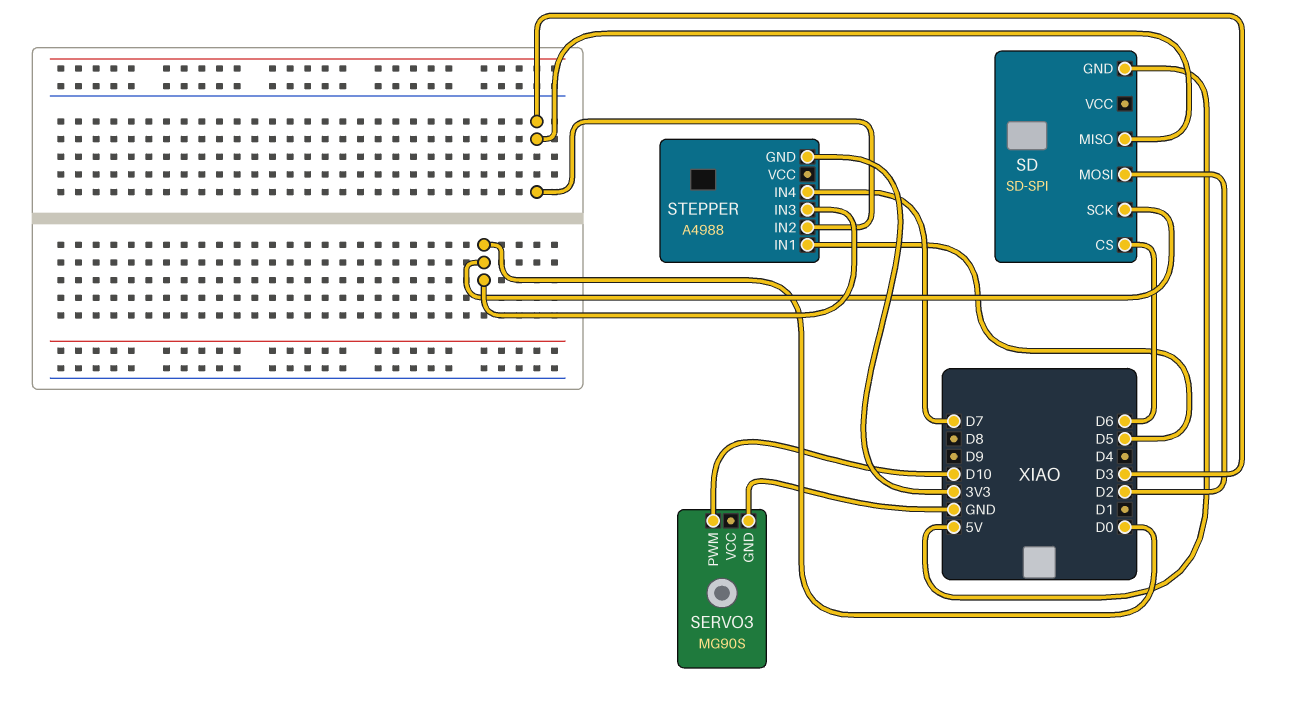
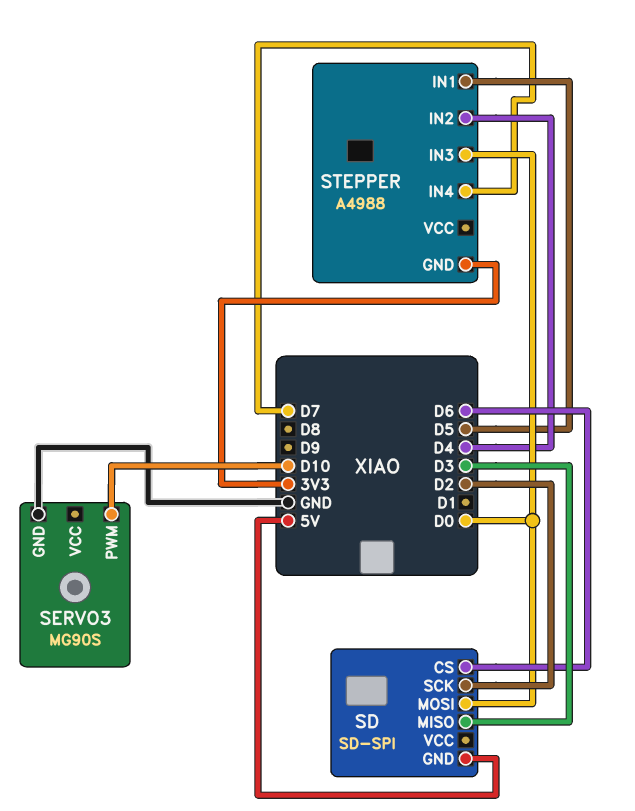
SD pin MOSI: D2 -> D0
SD pin SCK: D0 -> D2
STEPPER pin IN2: D3 -> D4

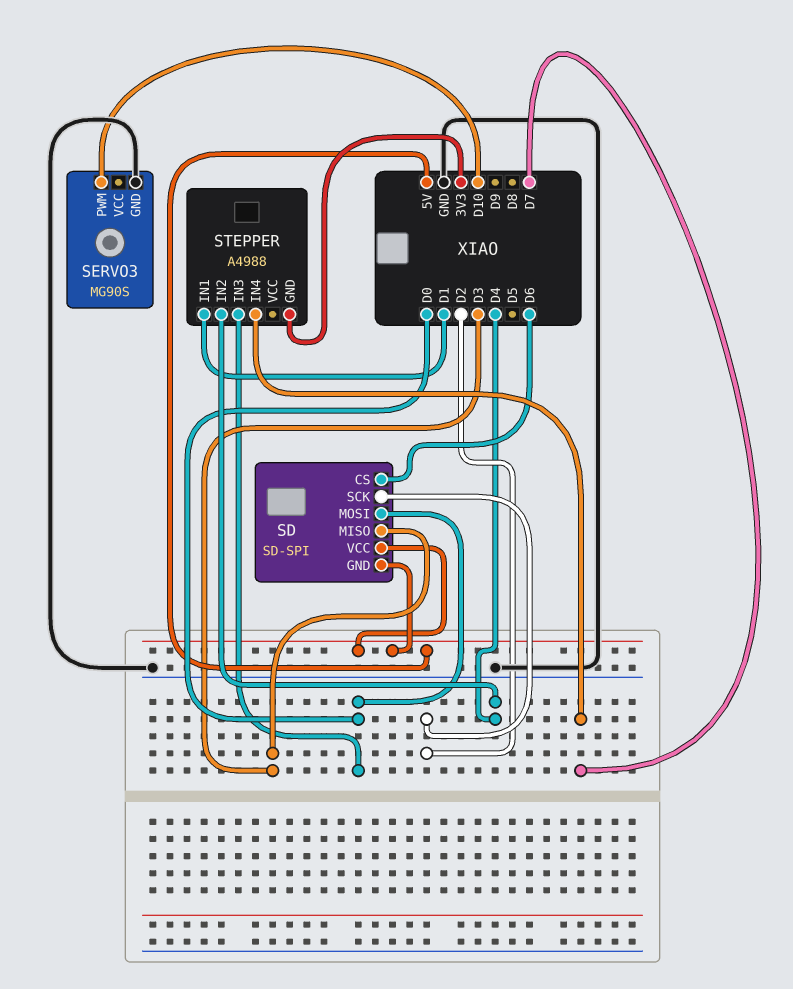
SD pin VCC: none -> 5V
STEPPER pin IN1: D5 -> D1

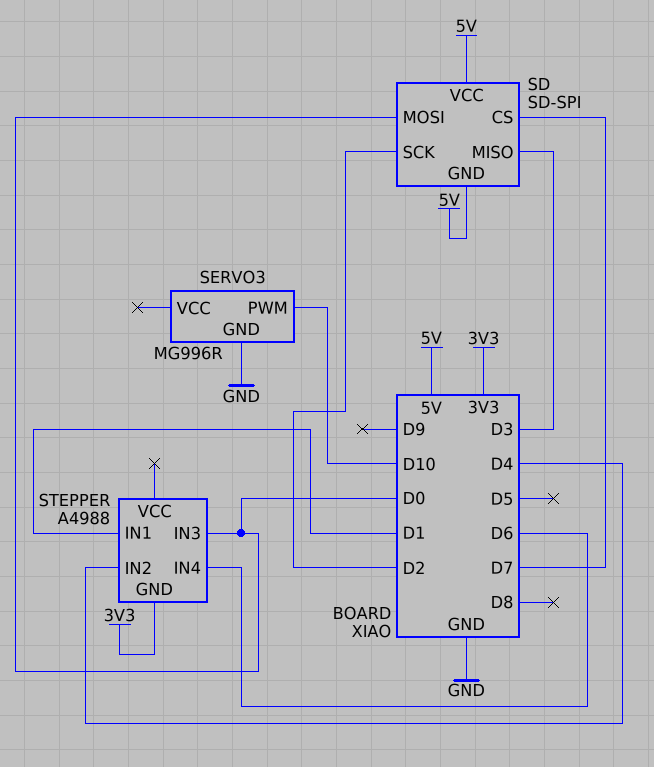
SD pin CS: D6 -> D7
SERVO3: MG90S -> MG996R
STEPPER pin IN4: D7 -> D6

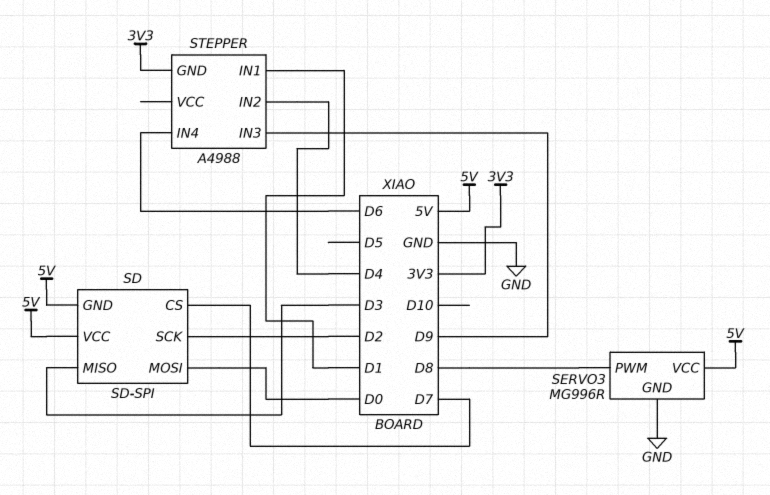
SERVO3 pin PWM: D10 -> D8
SERVO3 pin VCC: none -> 5V
STEPPER pin IN3: D0 -> D9

